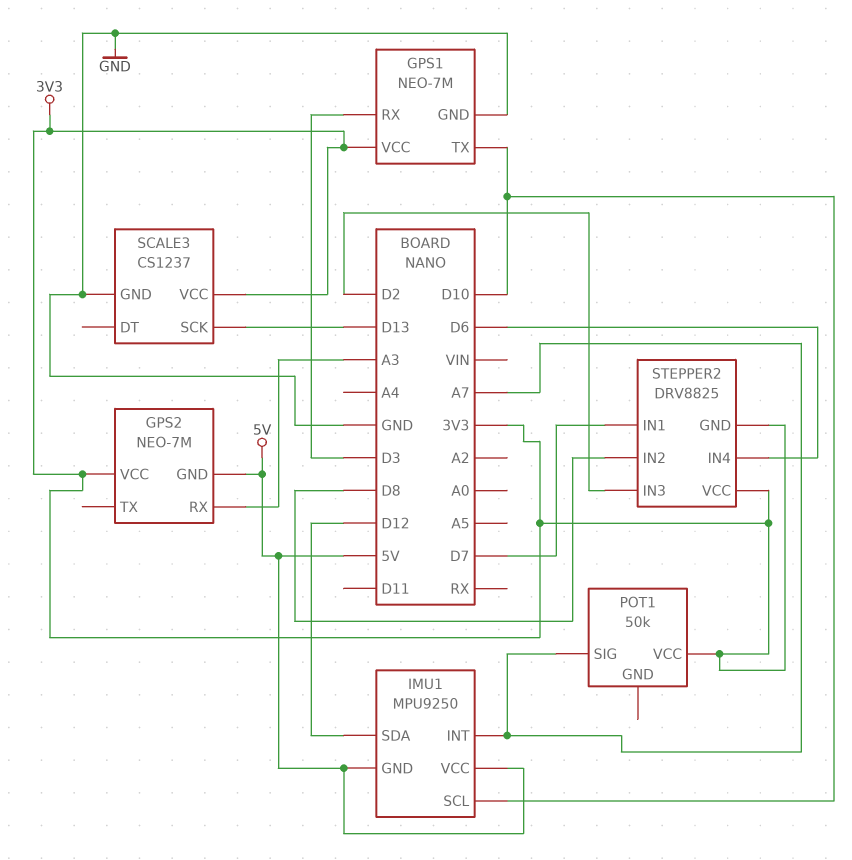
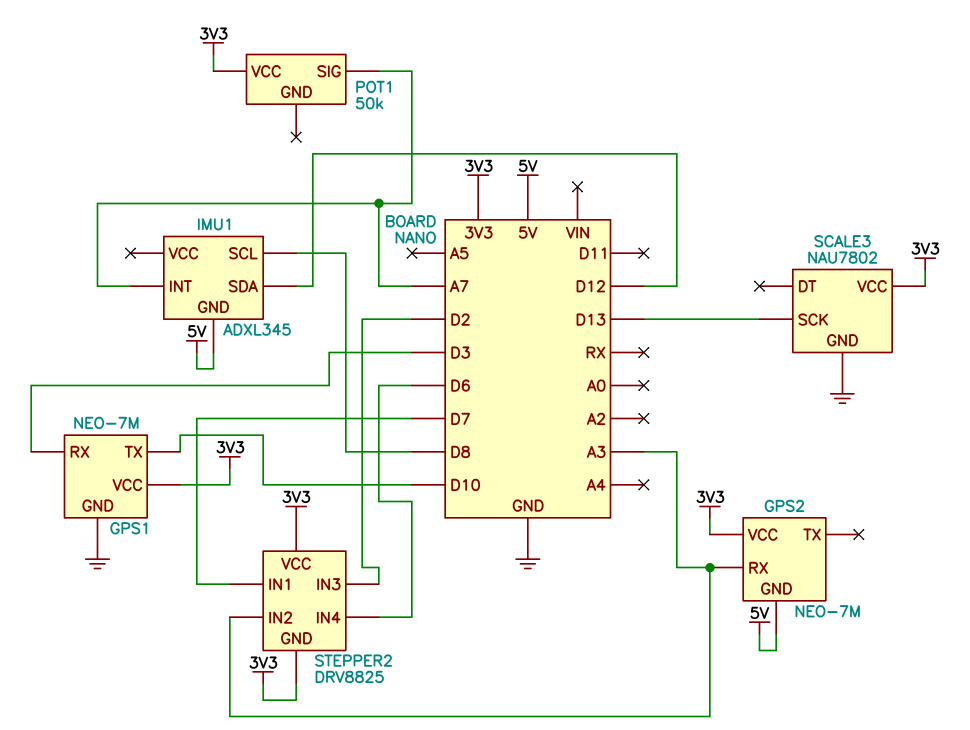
IMU1: MPU9250 -> ADXL345
IMU1 pin SCL: D10 -> D8
IMU1 pin VCC: 5V -> none
SCALE3: CS1237 -> NAU7802
STEPPER2 pin IN2: D8 -> A3

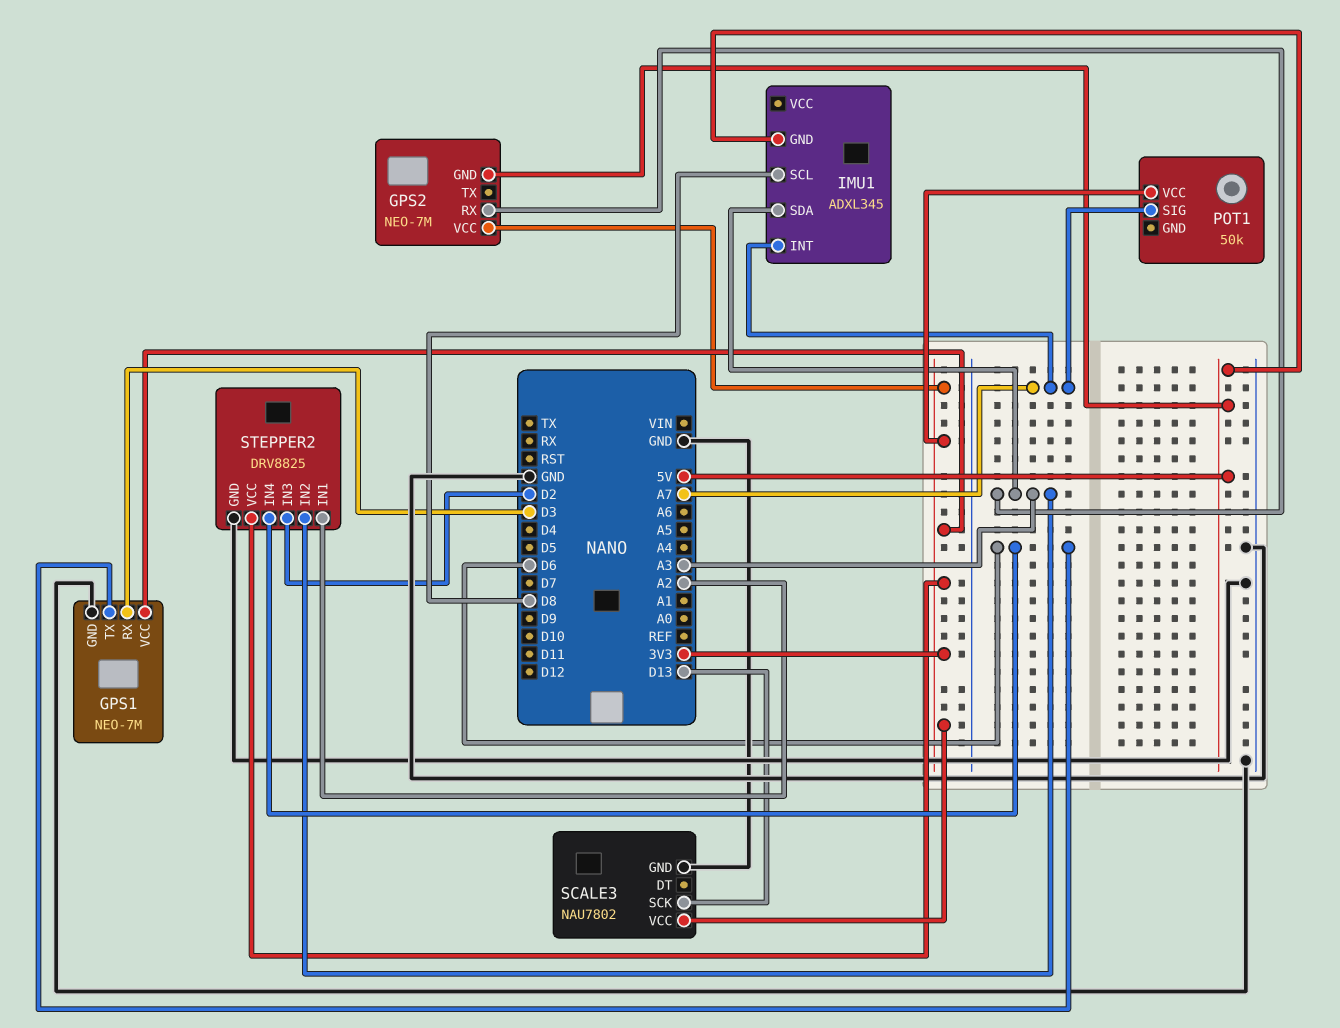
GPS1 pin TX: D10 -> D6
IMU1 pin SDA: D12 -> A3
STEPPER2 pin GND: 3V3 -> GND
STEPPER2 pin IN1: D7 -> A2

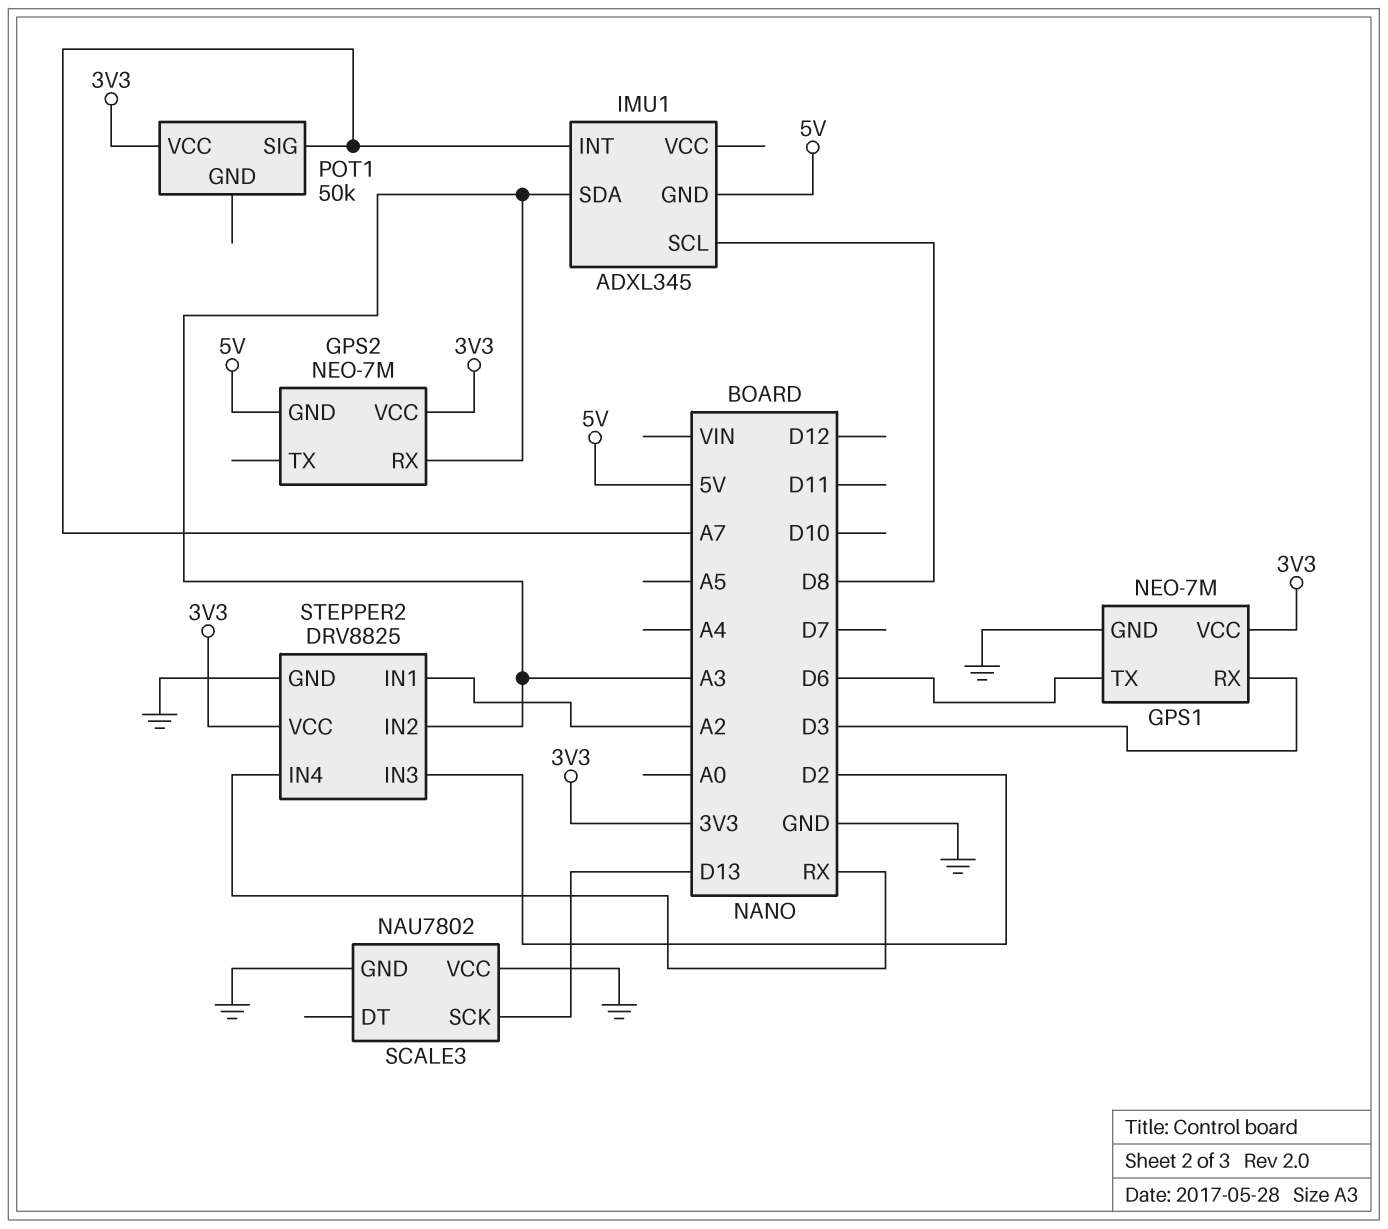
SCALE3 pin VCC: 3V3 -> GND
STEPPER2 pin IN4: D6 -> RX

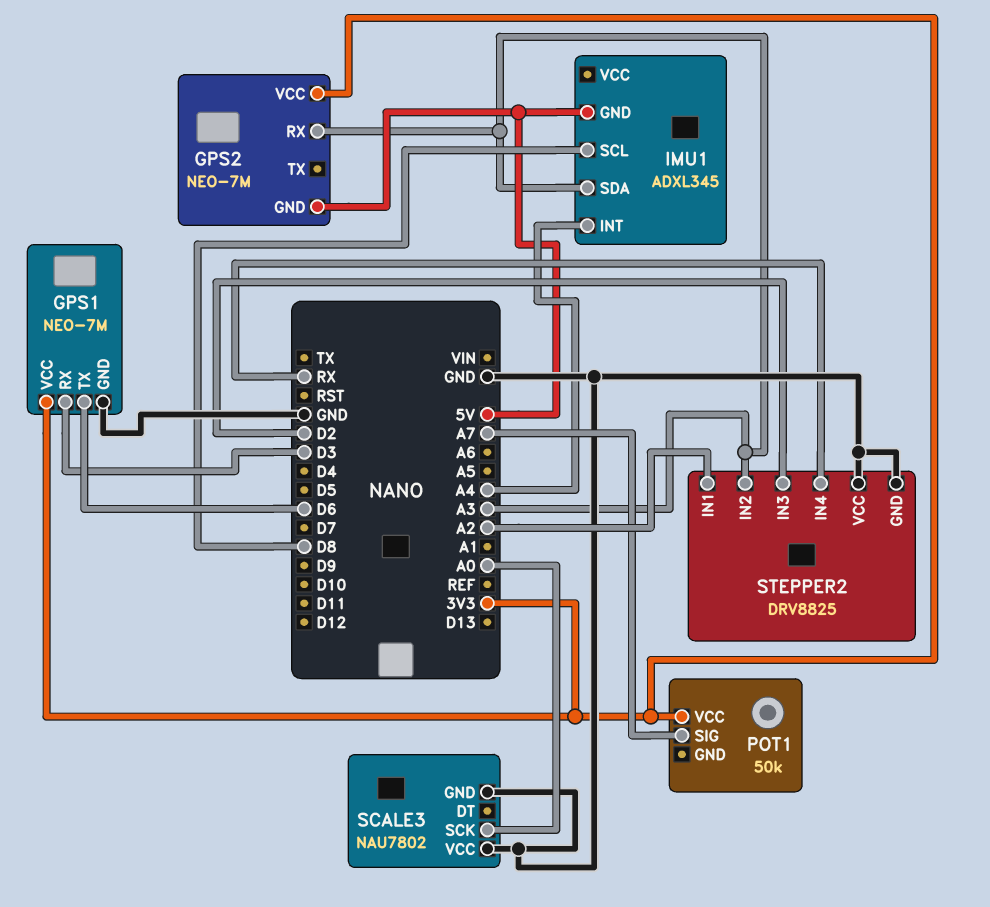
IMU1 pin INT: A7 -> A4
SCALE3 pin SCK: D13 -> A0
STEPPER2 pin VCC: 3V3 -> GND

